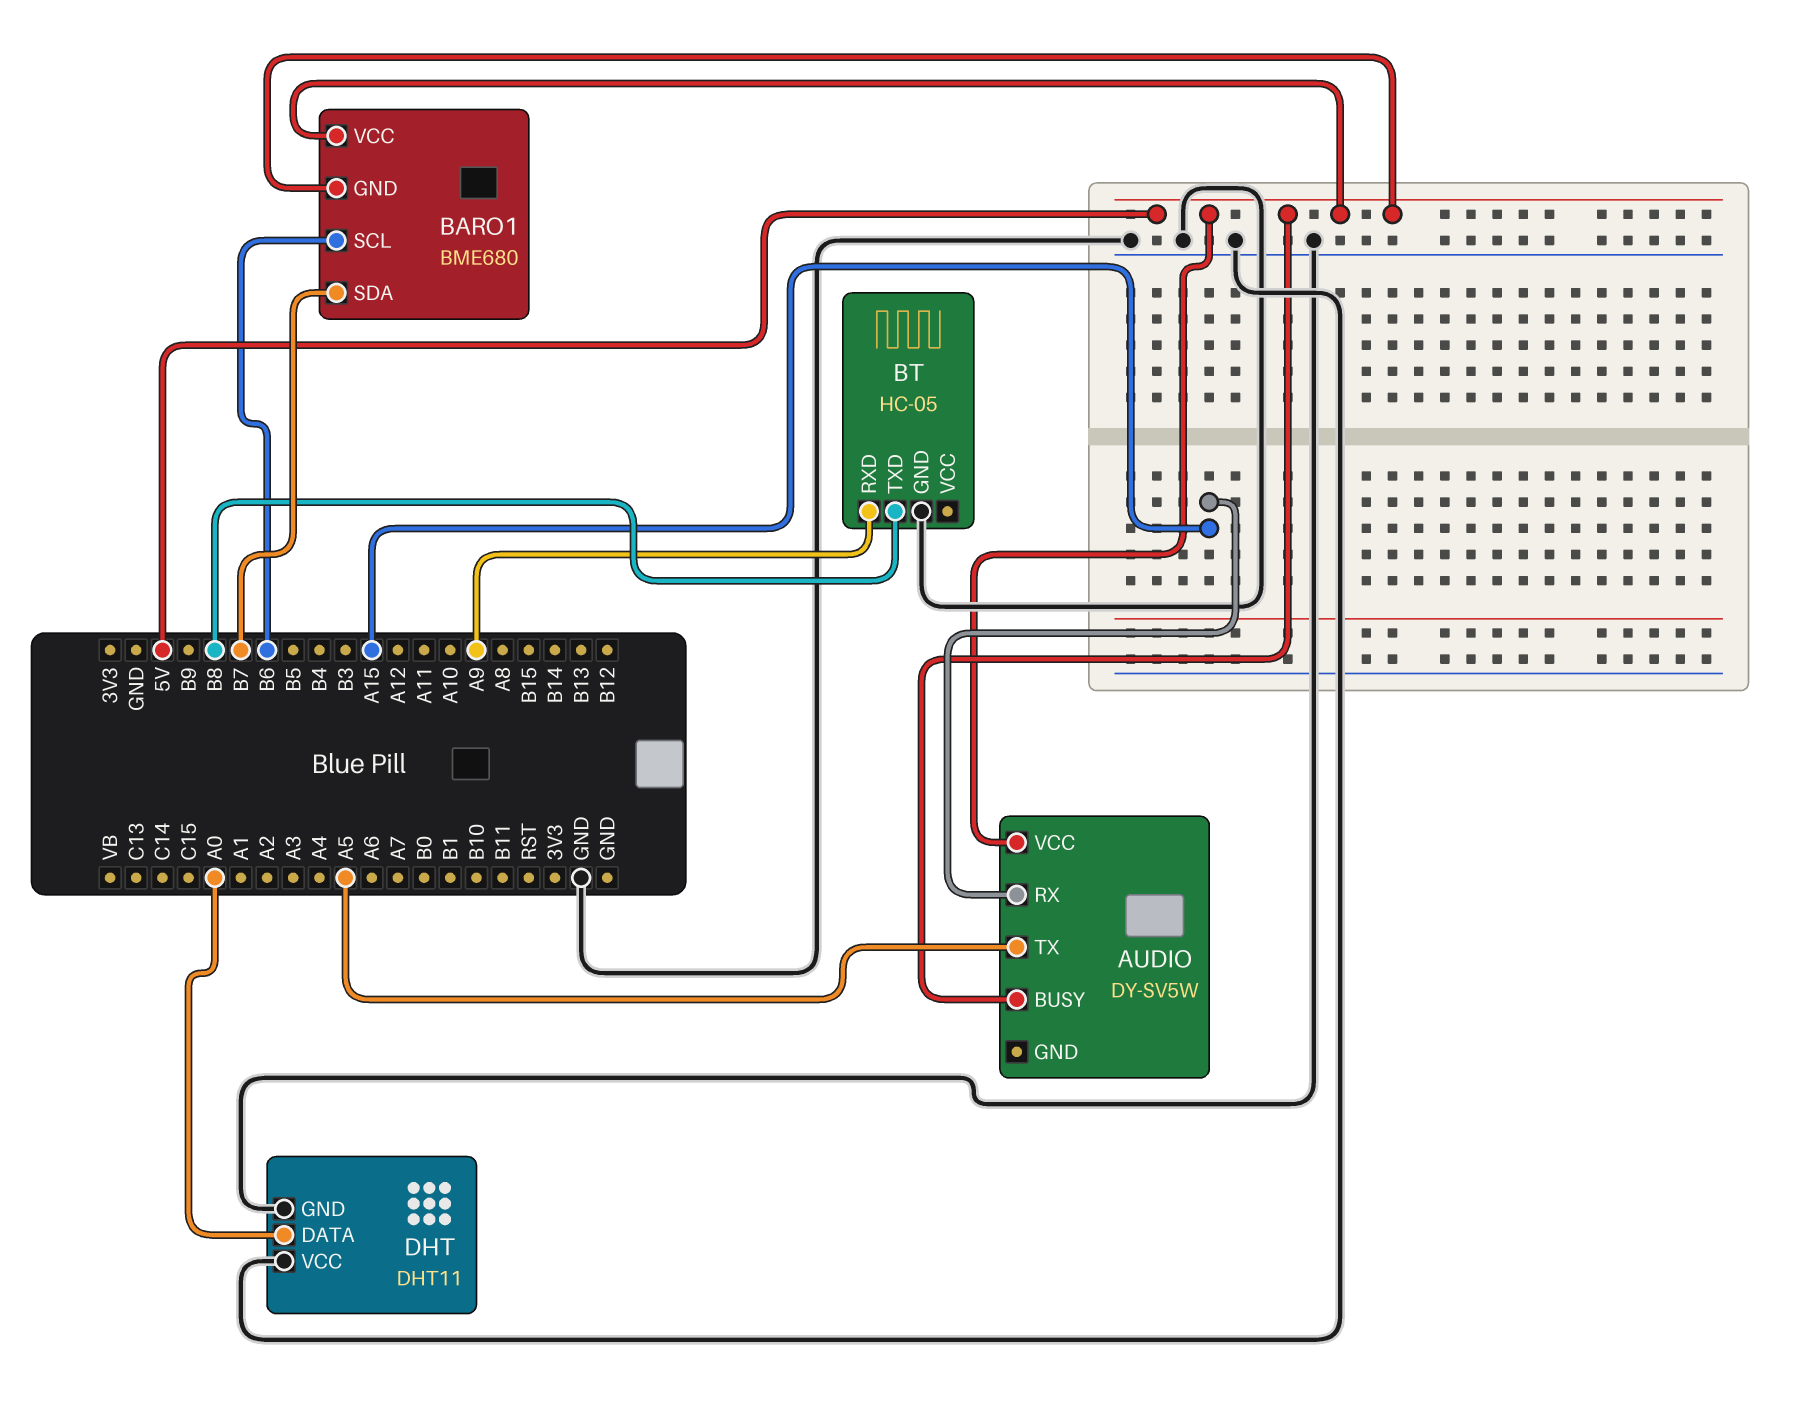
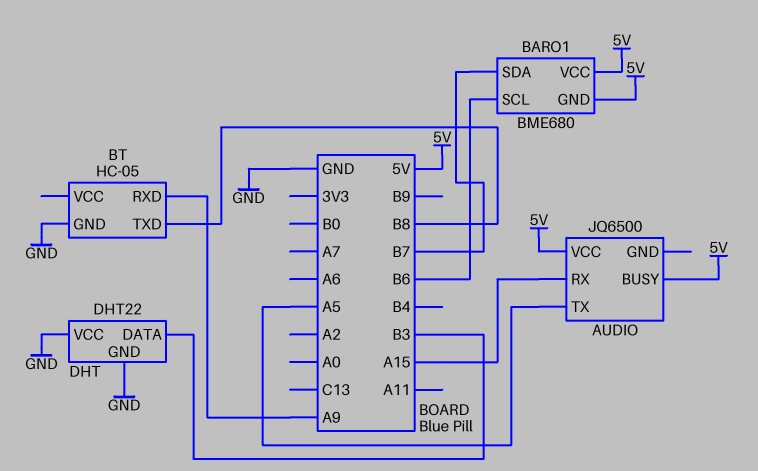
AUDIO: DY-SV5W -> JQ6500
DHT: DHT11 -> DHT22
DHT pin DATA: A0 -> B3

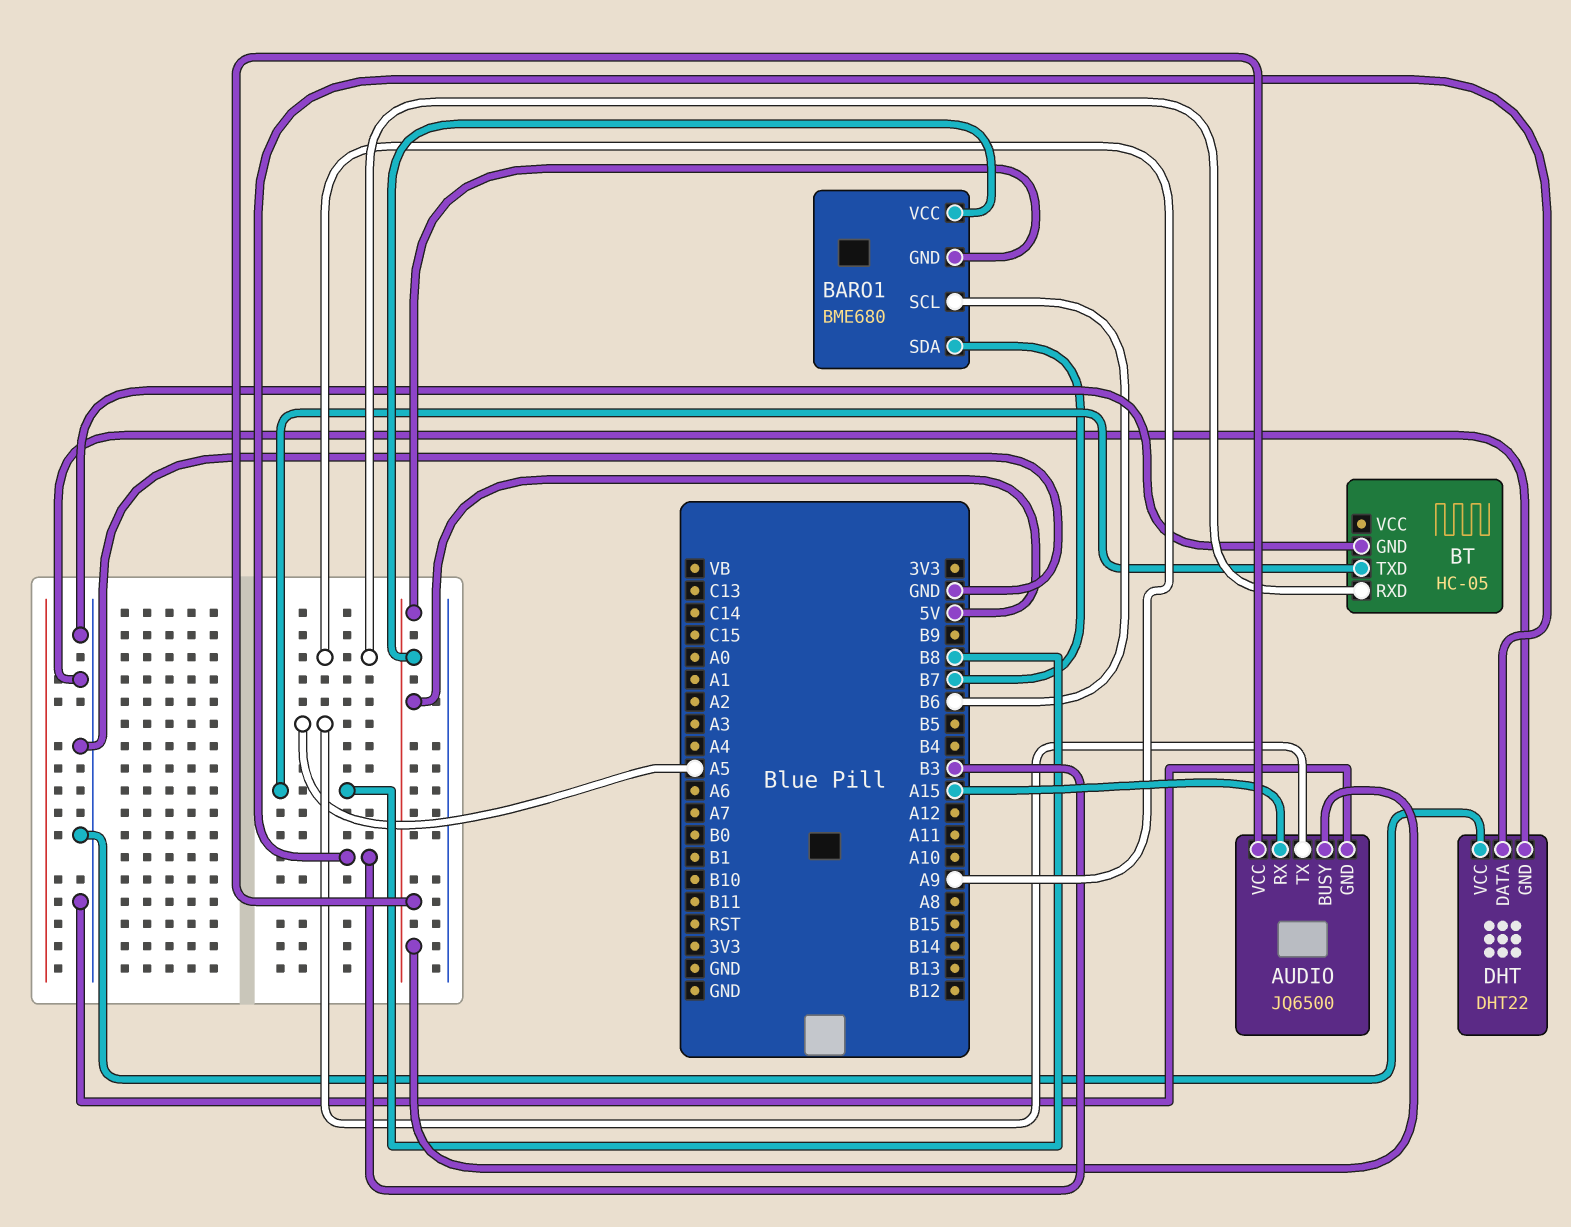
AUDIO pin GND: none -> GND

